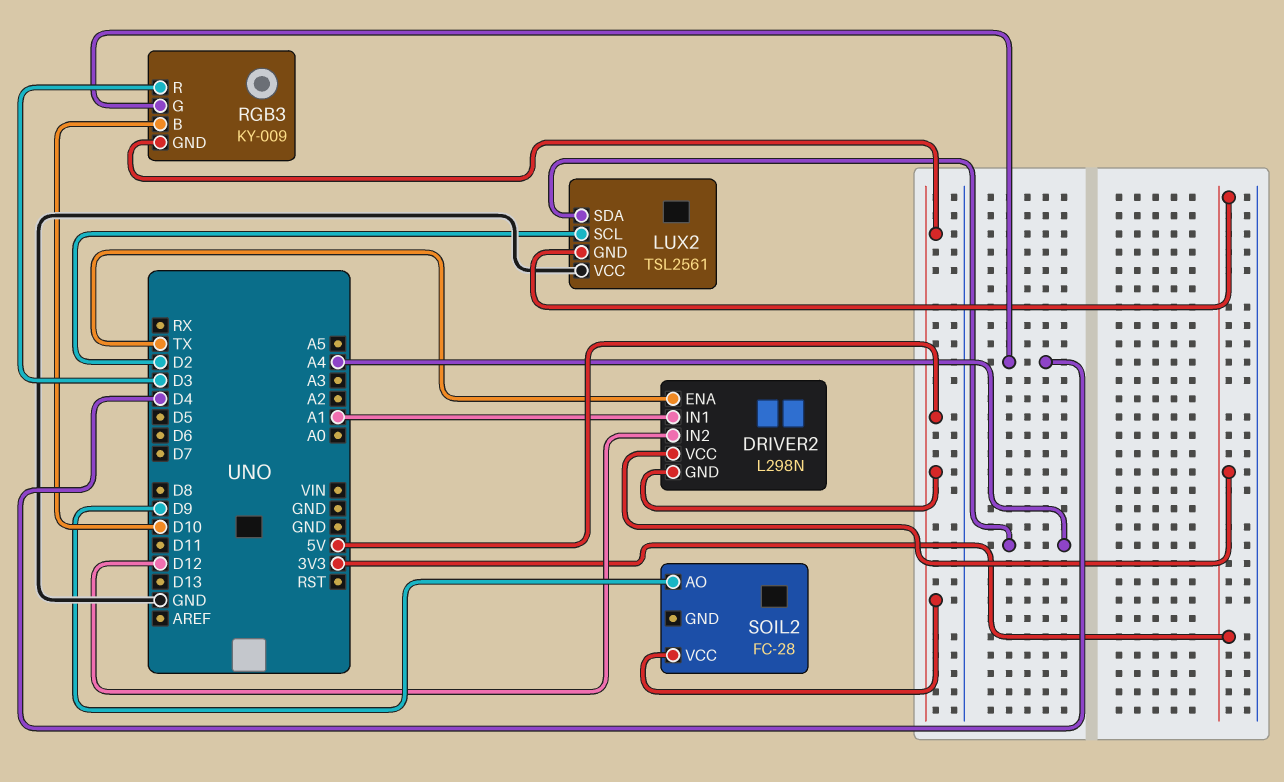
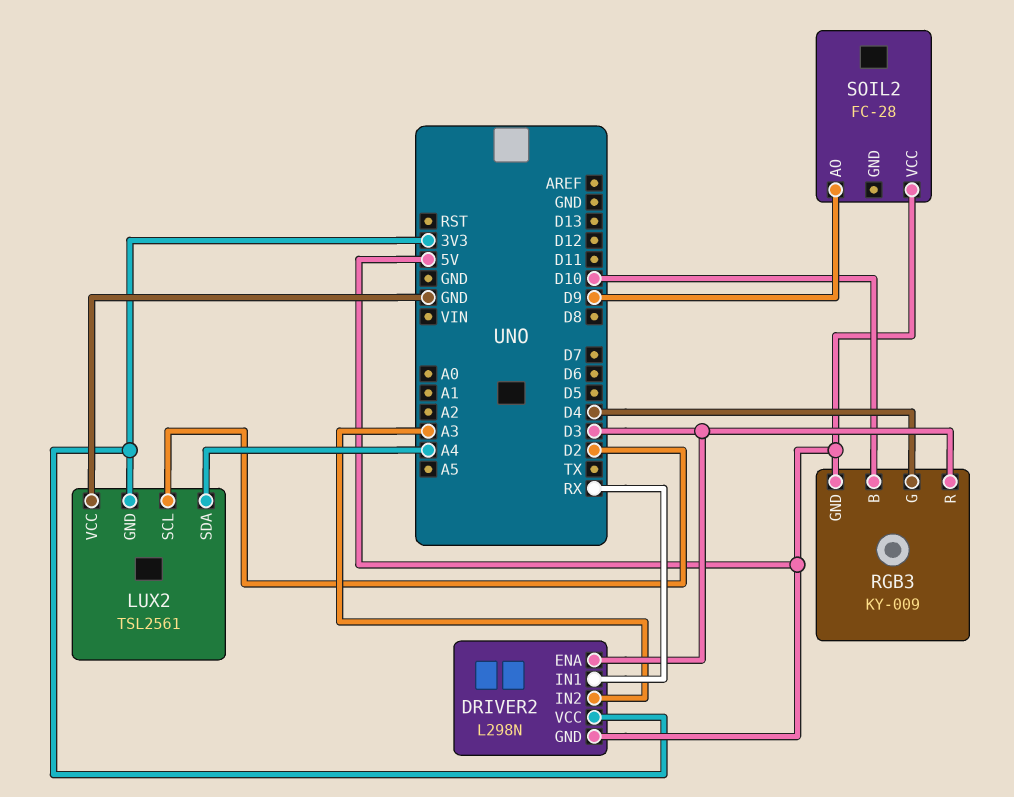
DRIVER2 pin ENA: TX -> D3
DRIVER2 pin IN1: A1 -> RX
DRIVER2 pin IN2: D12 -> A3

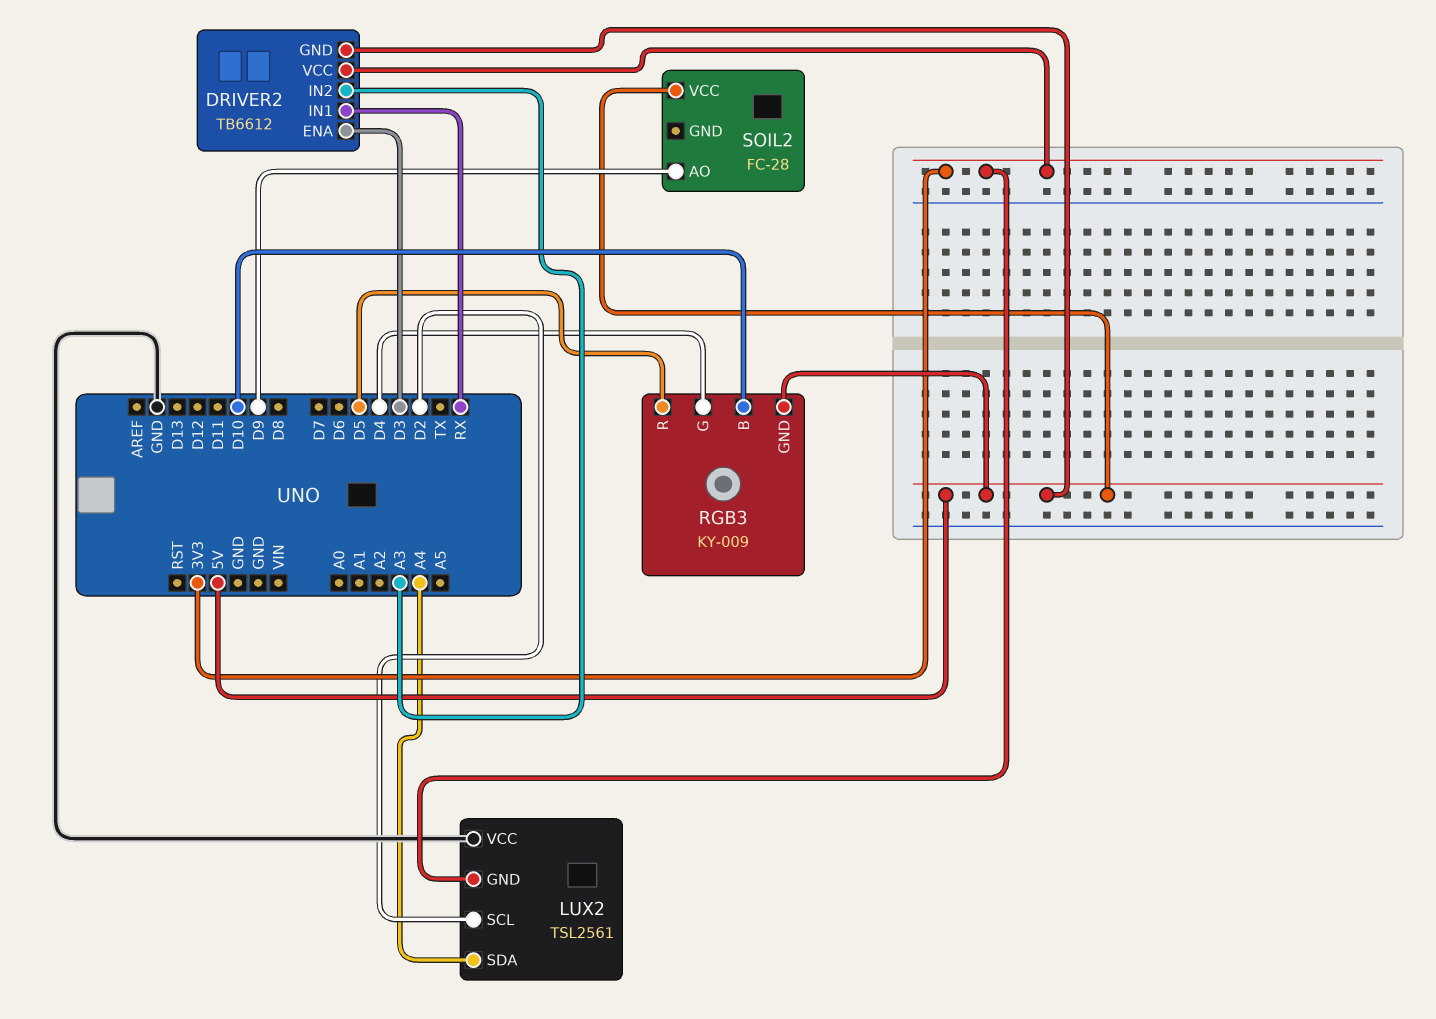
DRIVER2: L298N -> TB6612
RGB3 pin R: D3 -> D5

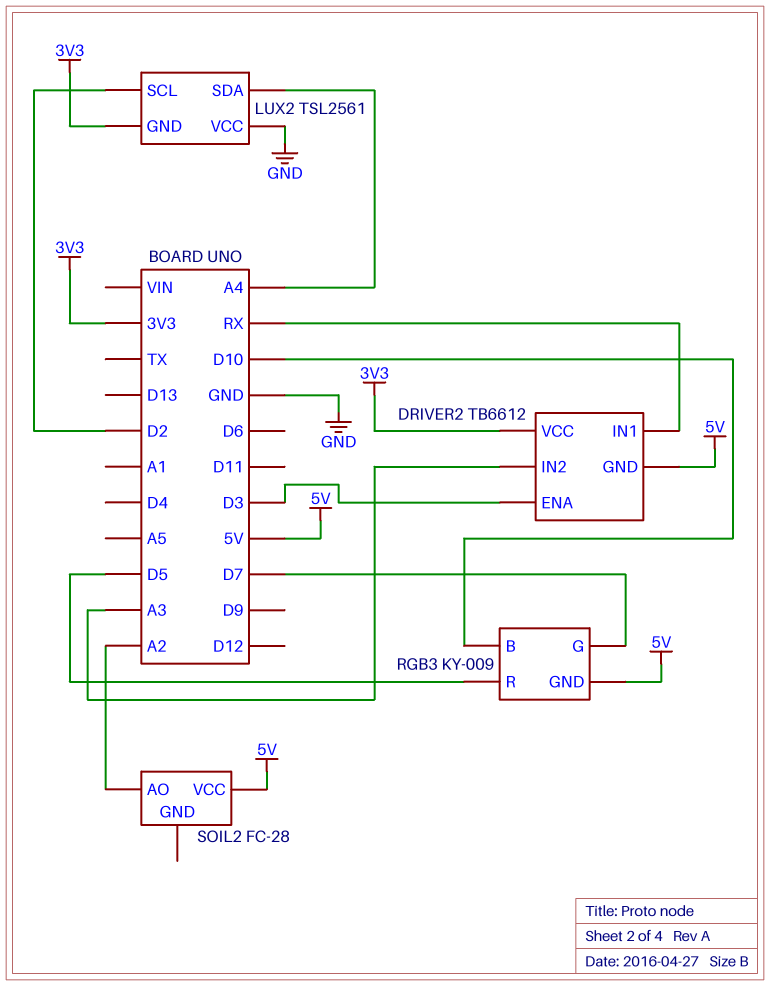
RGB3 pin G: D4 -> D7
SOIL2 pin AO: D9 -> A2

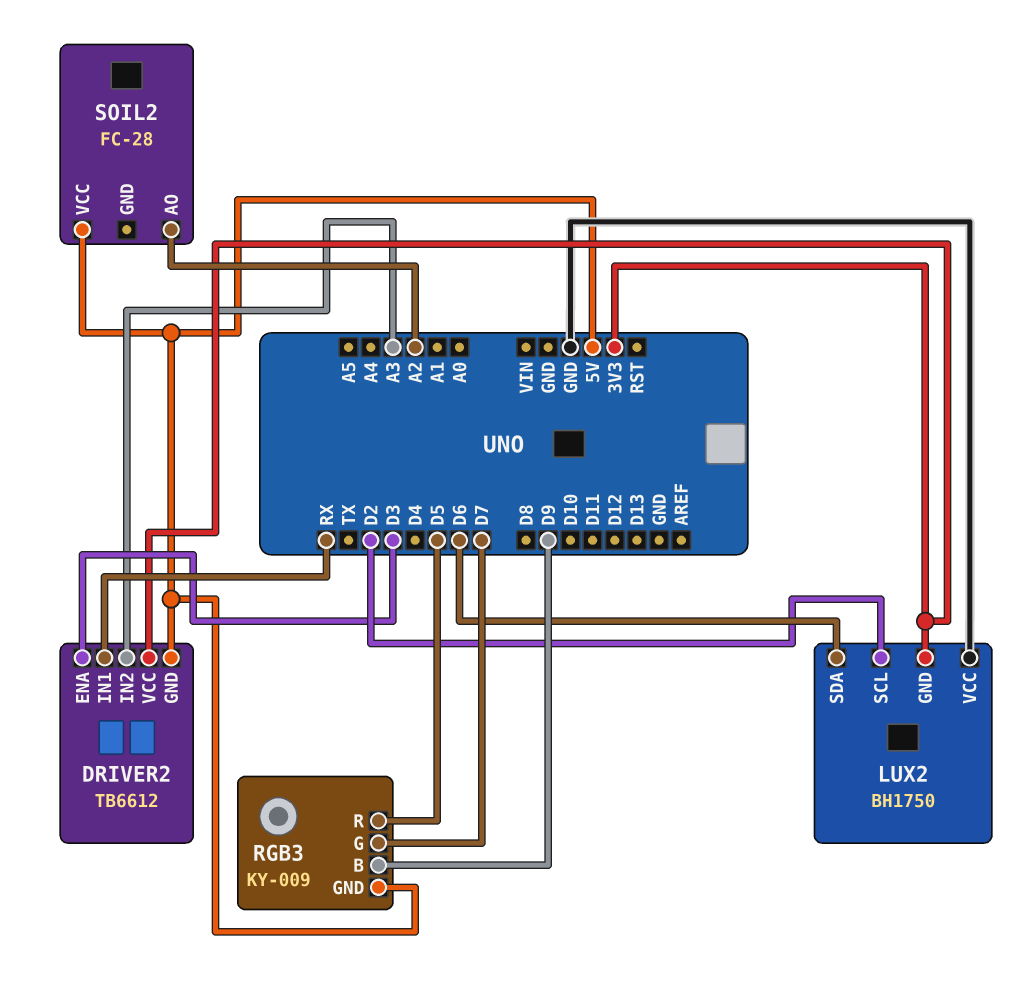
LUX2: TSL2561 -> BH1750
LUX2 pin SDA: A4 -> D6
RGB3 pin B: D10 -> D9

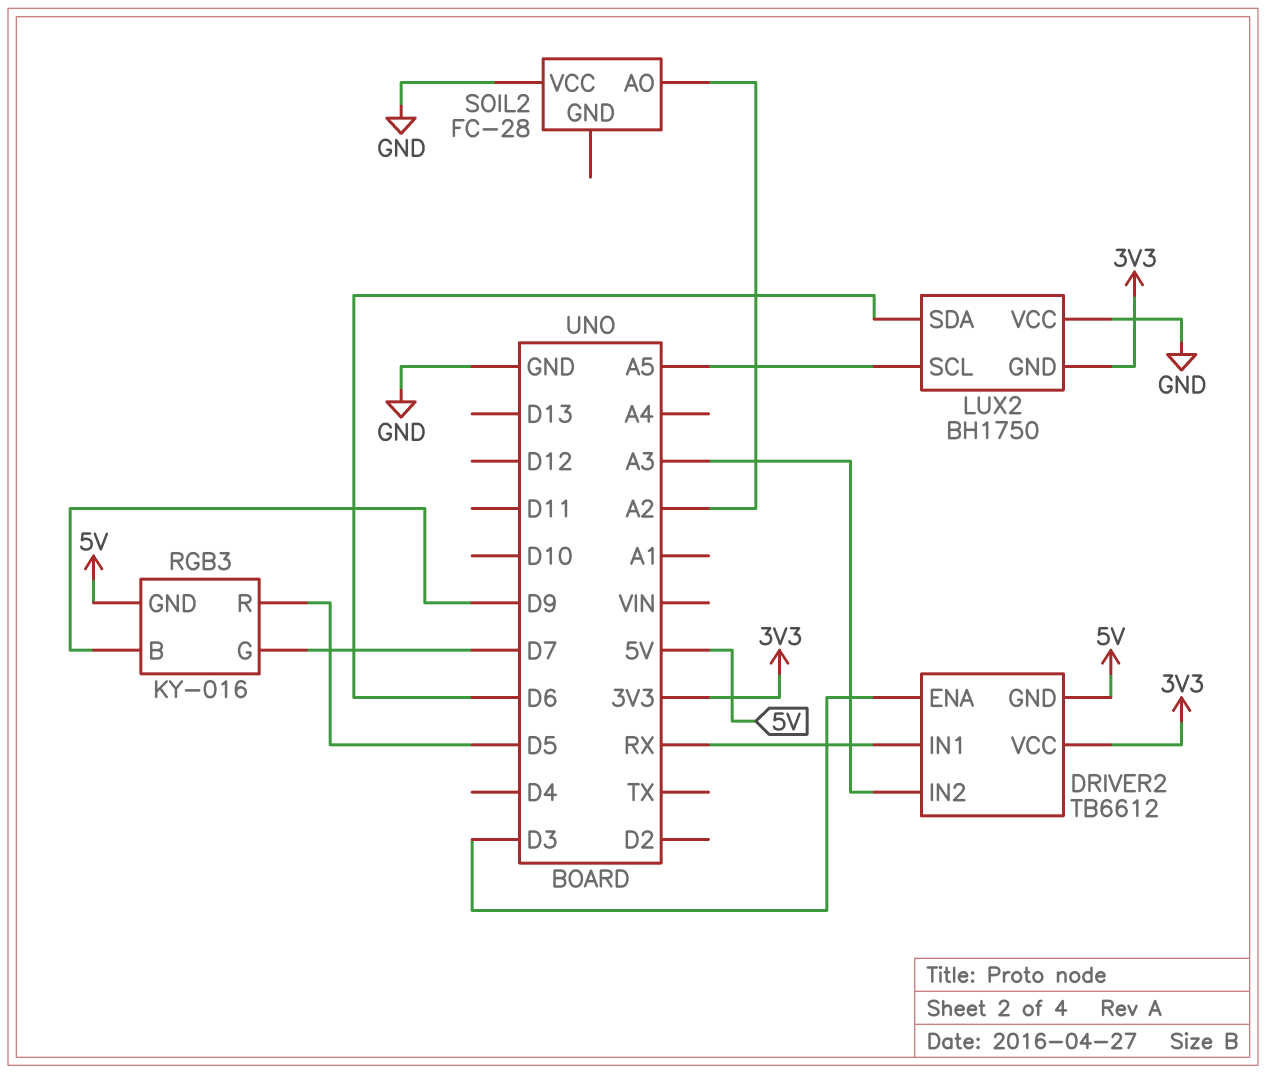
LUX2 pin SCL: D2 -> A5
RGB3: KY-009 -> KY-016
SOIL2 pin VCC: 5V -> GND

